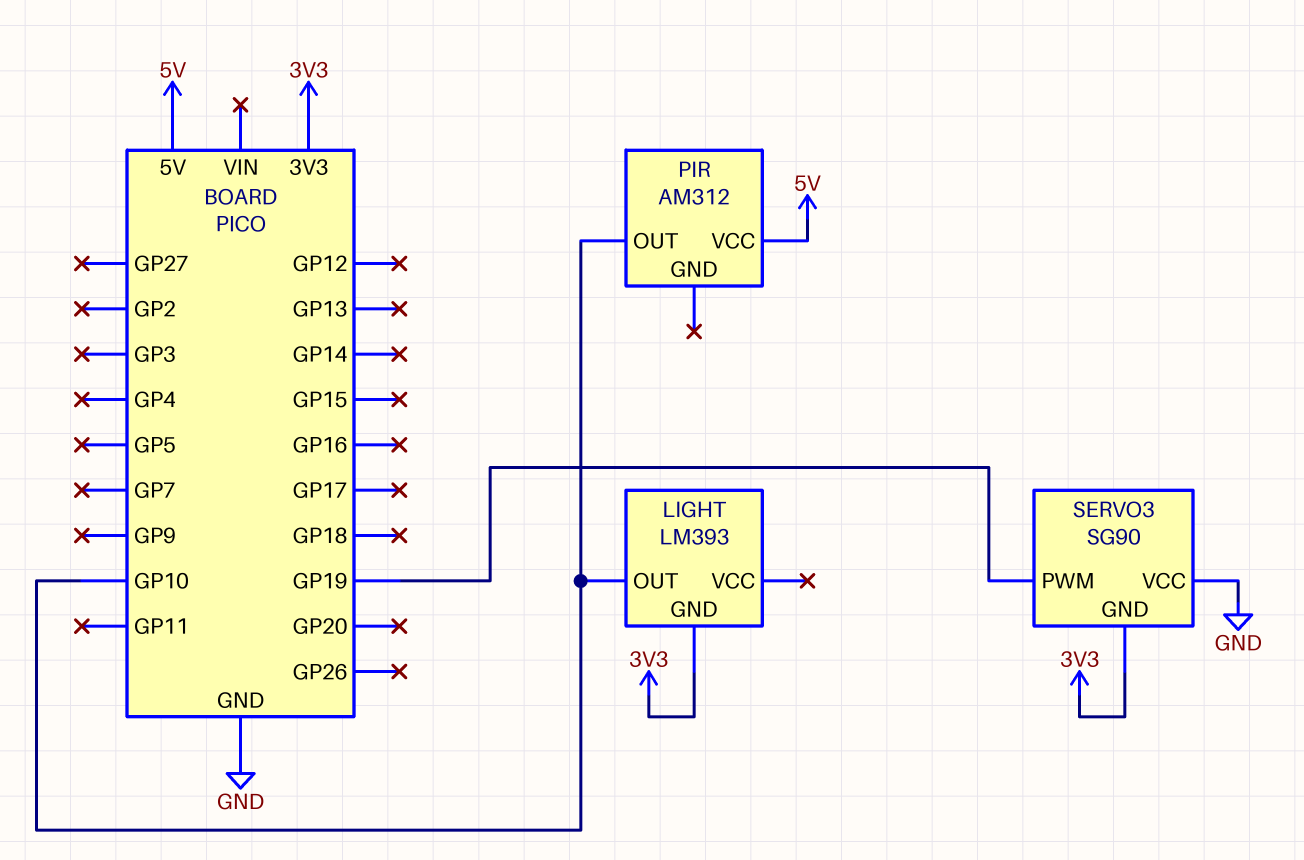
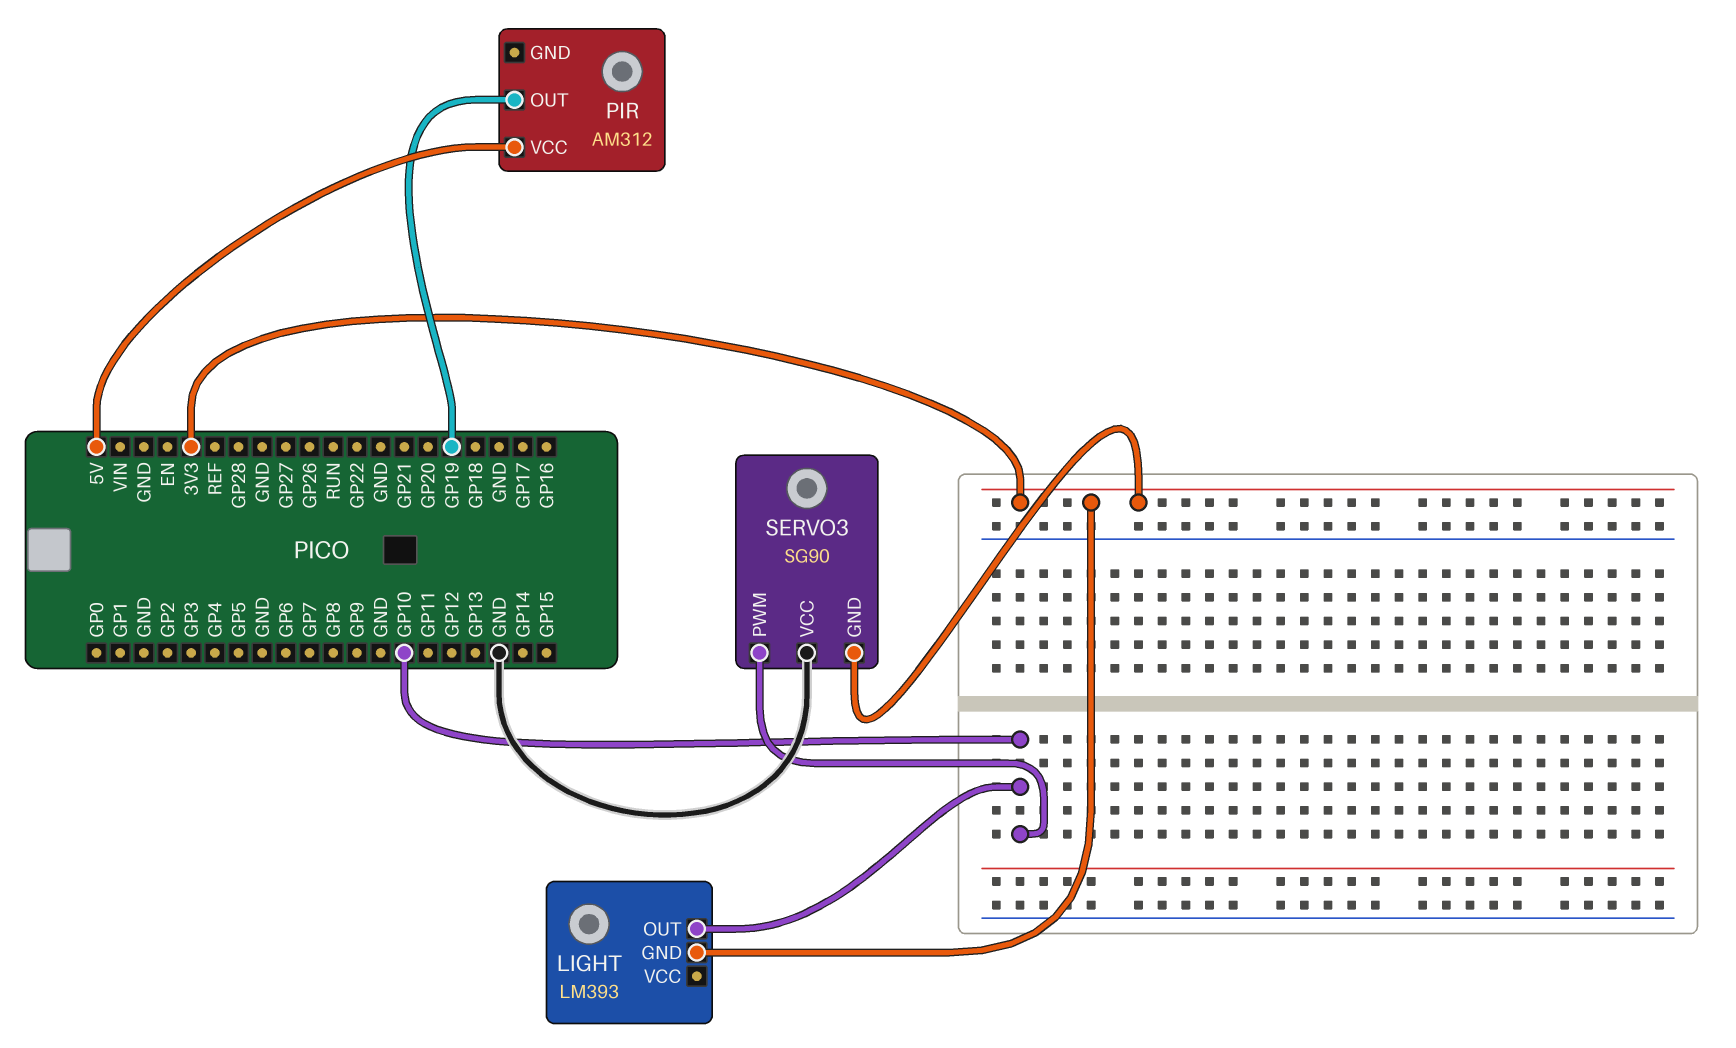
PIR pin OUT: GP10 -> GP19
SERVO3 pin PWM: GP19 -> GP10

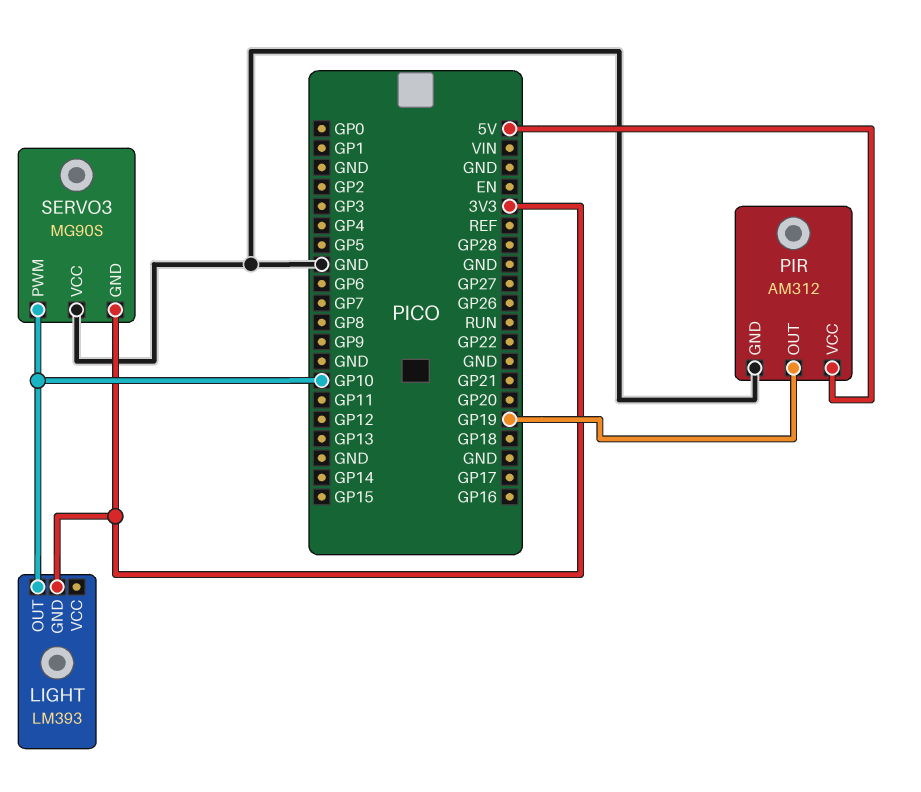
PIR pin GND: none -> GND
SERVO3: SG90 -> MG90S

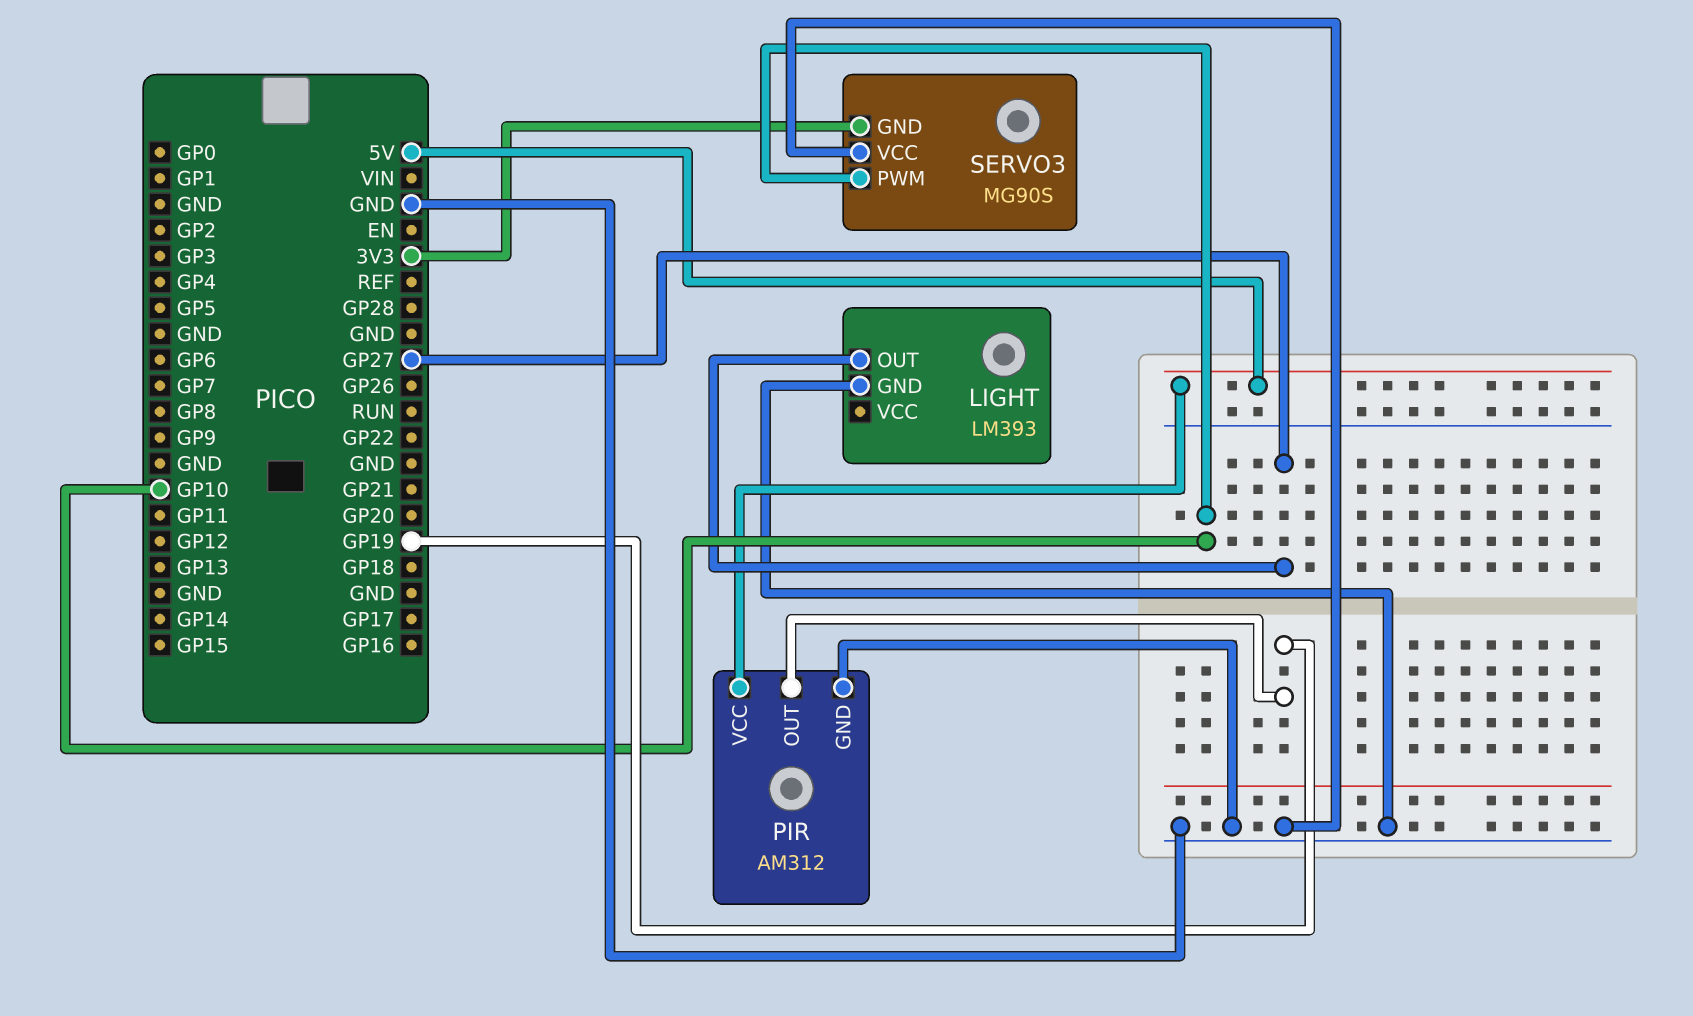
LIGHT pin GND: 3V3 -> GND
LIGHT pin OUT: GP10 -> GP27

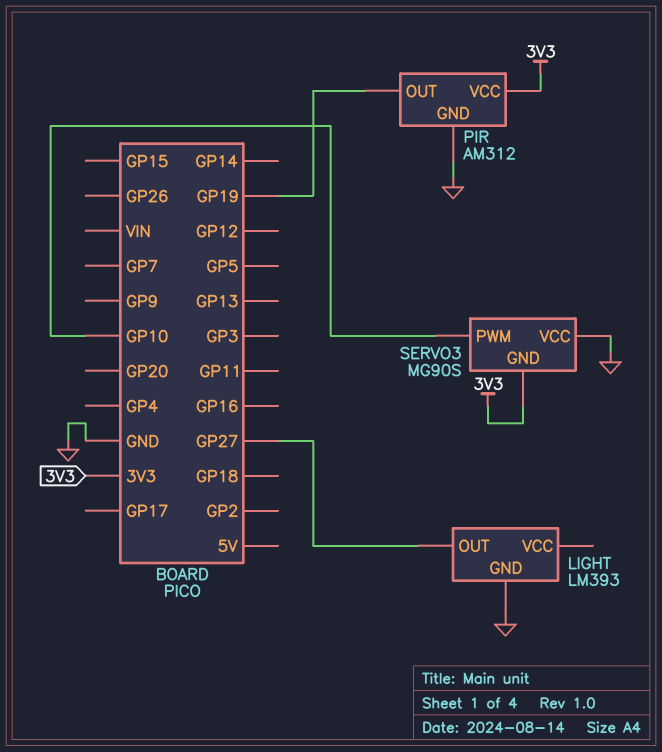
PIR pin VCC: 5V -> 3V3

